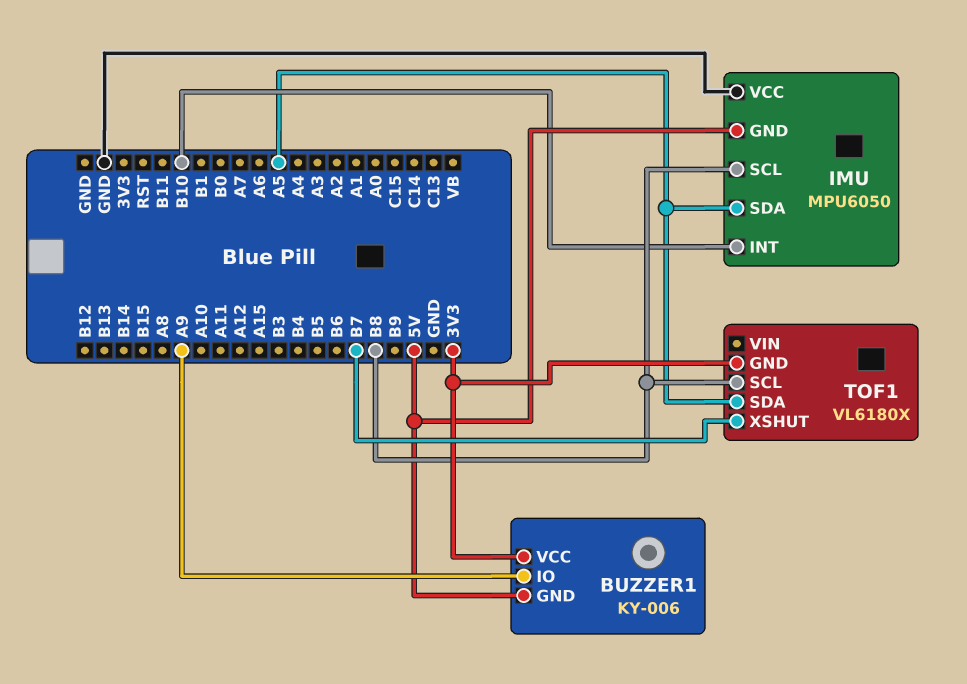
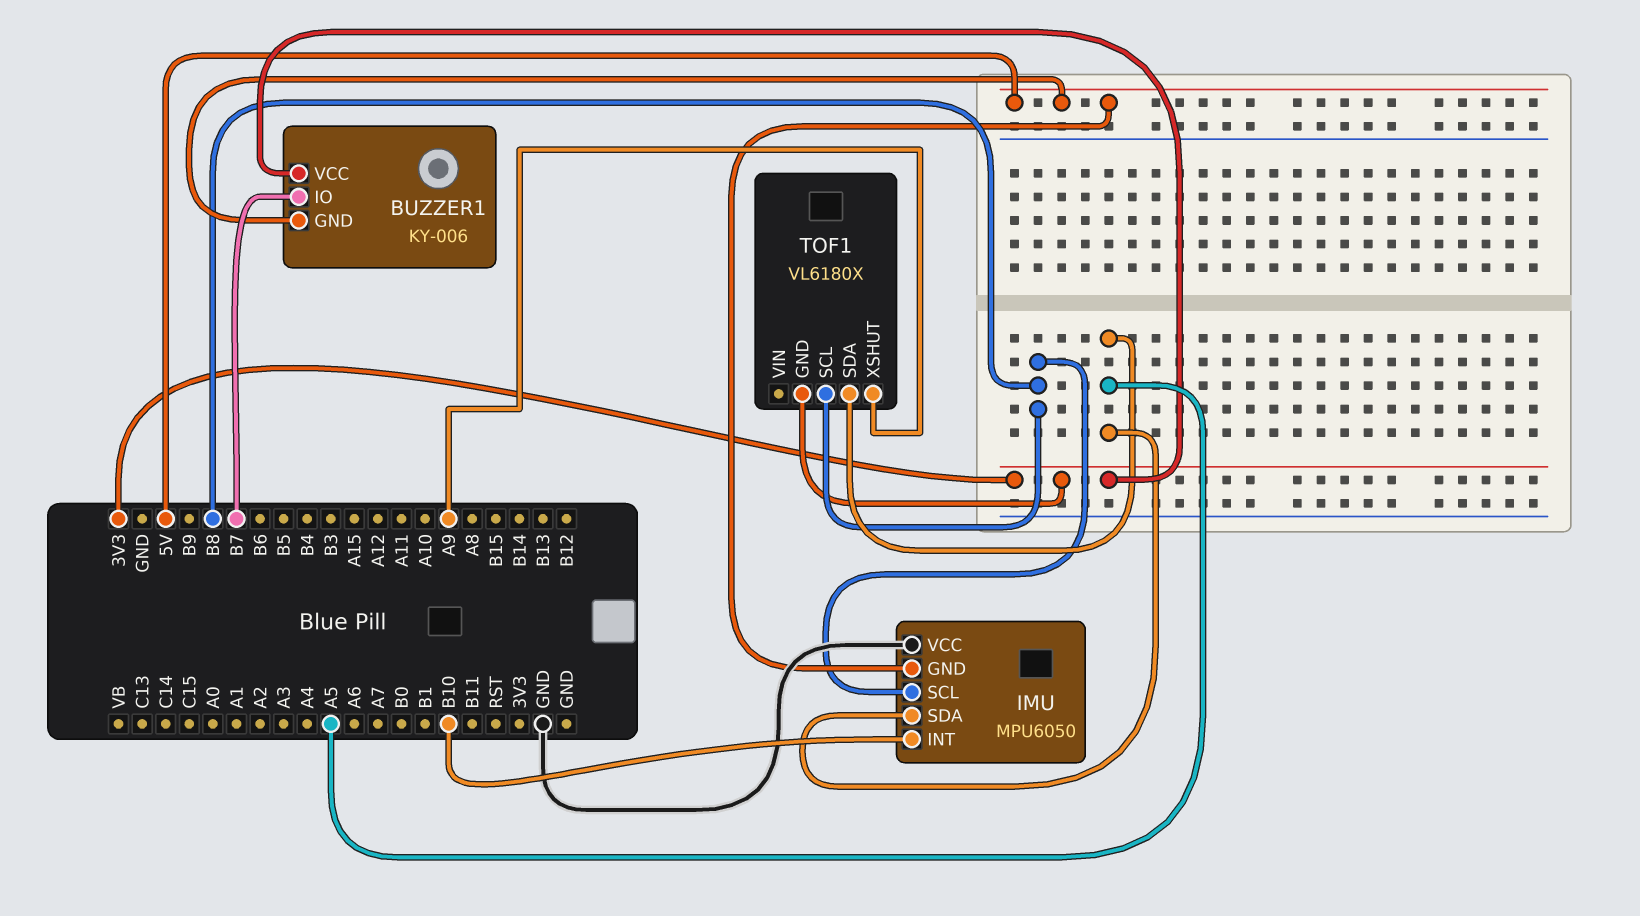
BUZZER1 pin IO: A9 -> B7
TOF1 pin XSHUT: B7 -> A9

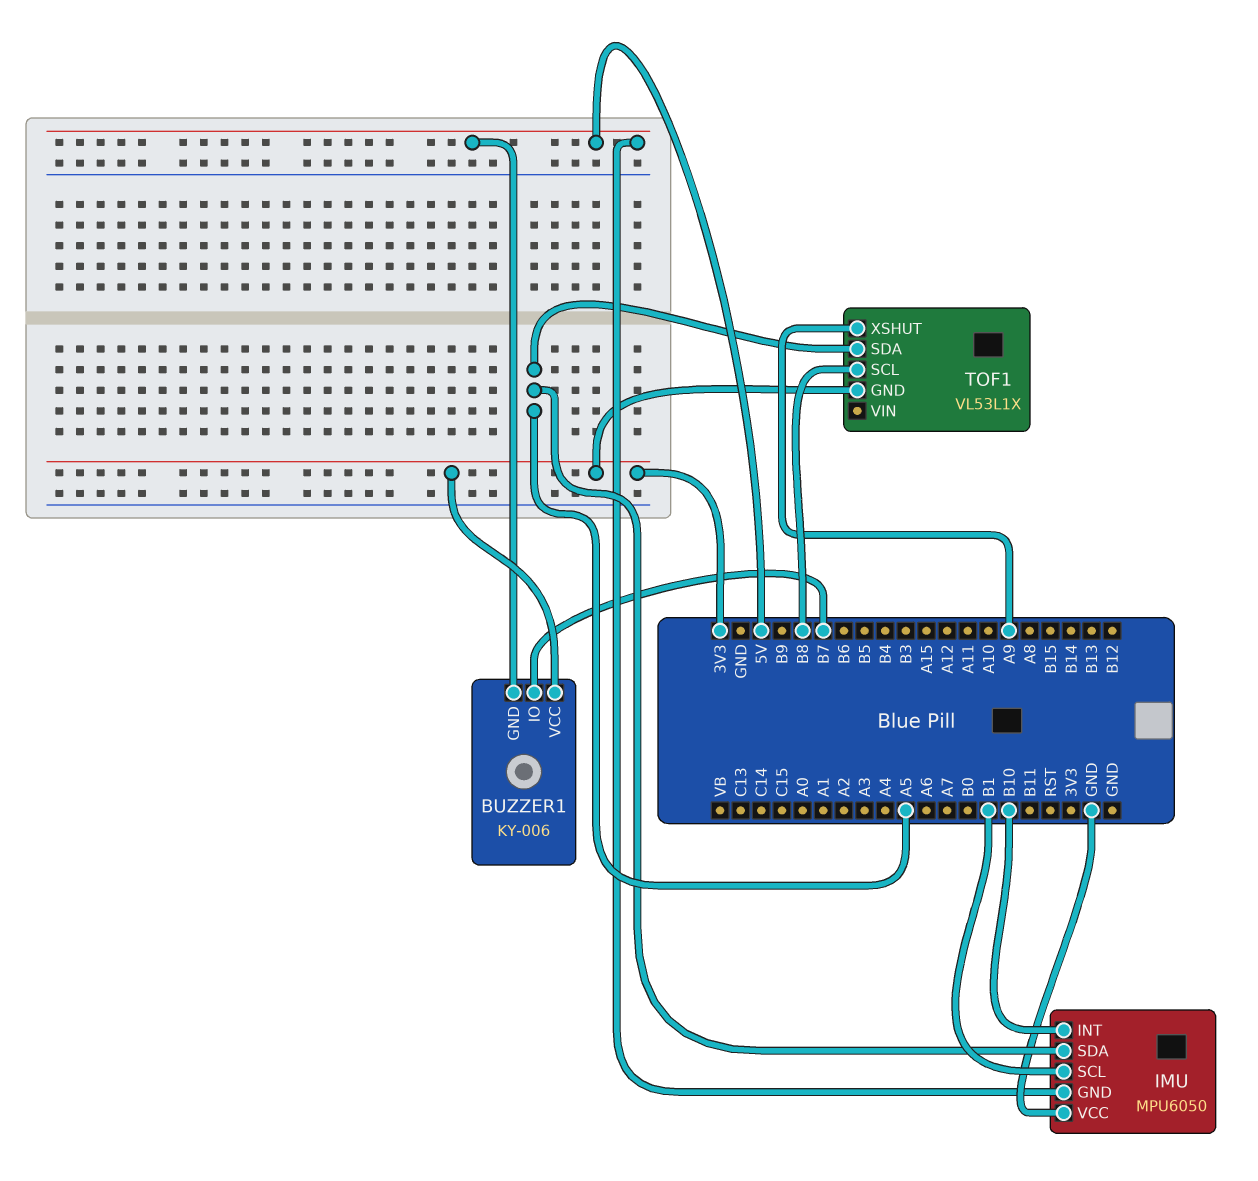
IMU pin SCL: B8 -> B1
TOF1: VL6180X -> VL53L1X

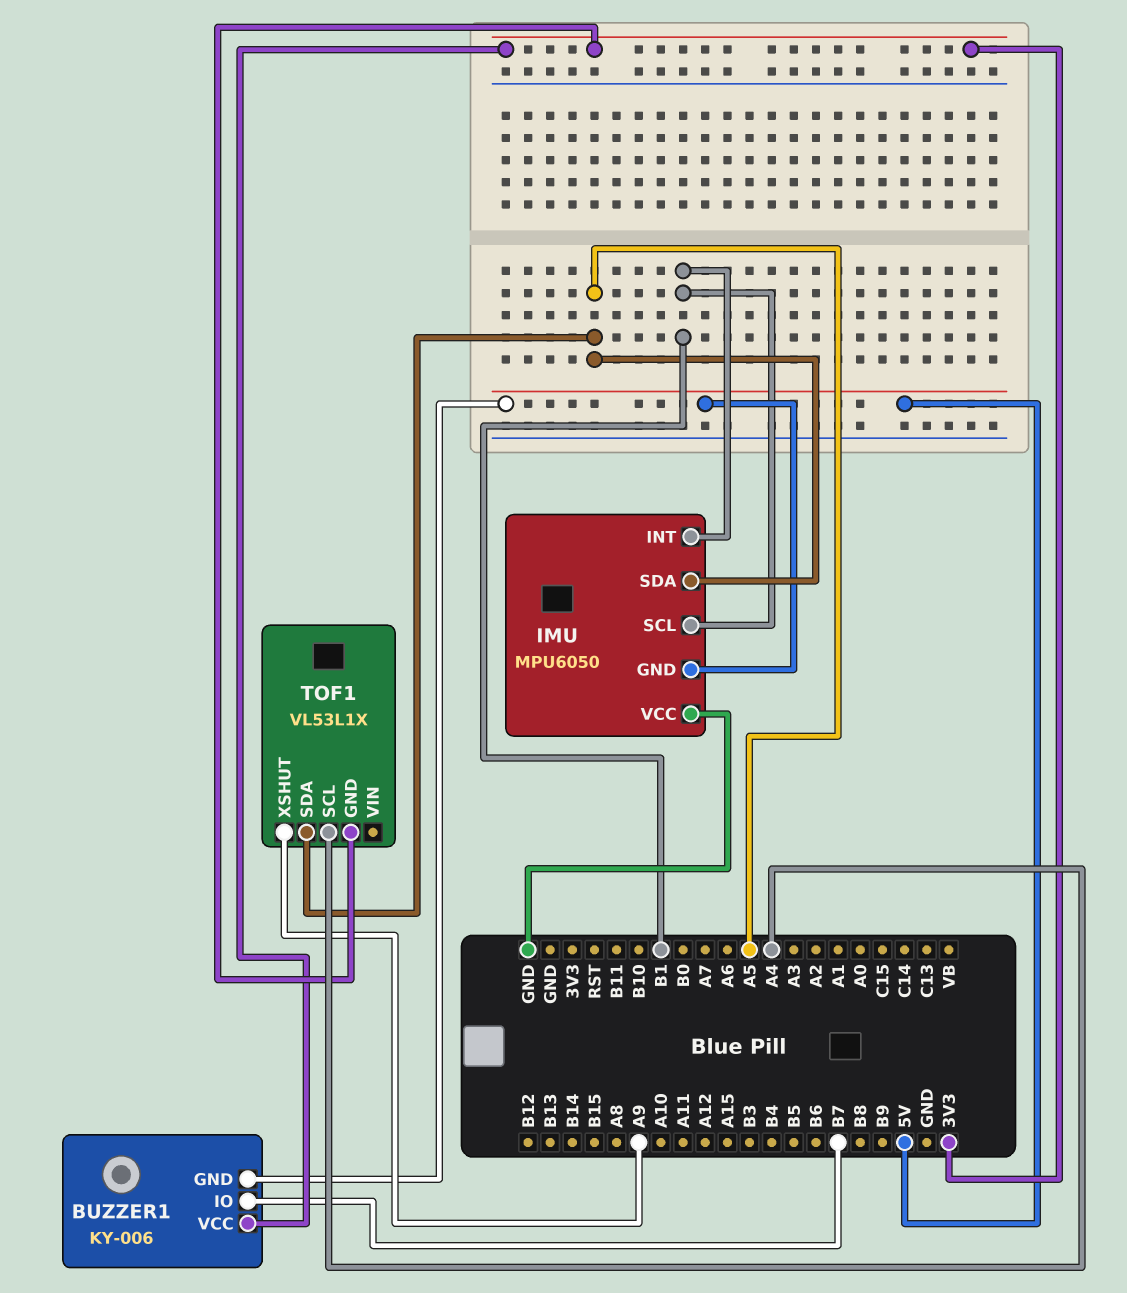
IMU pin INT: B10 -> B1
TOF1 pin SCL: B8 -> A4

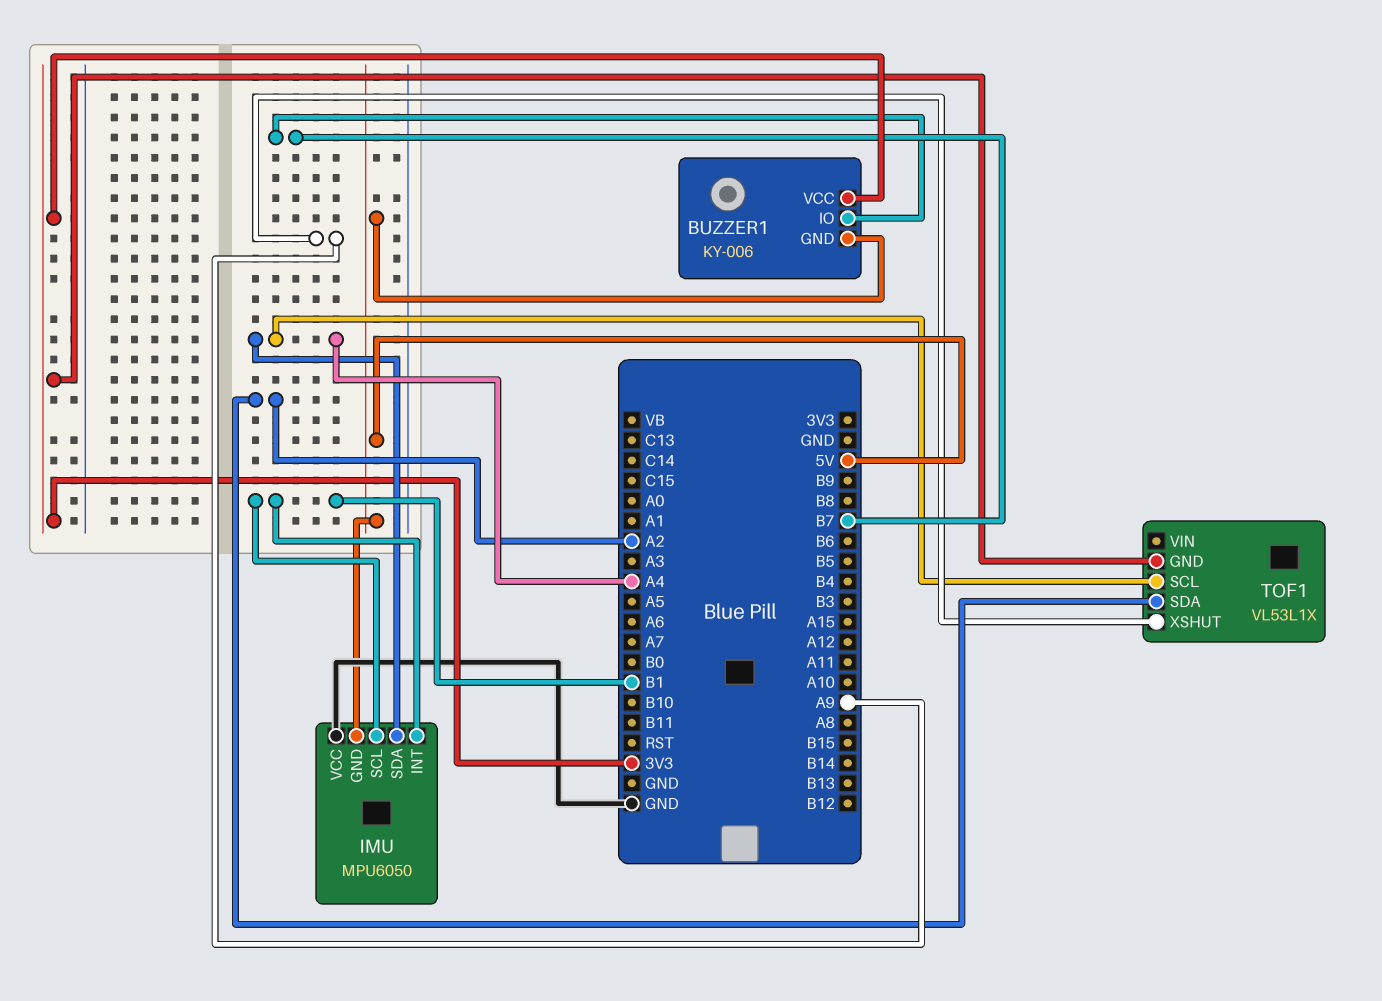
IMU pin SDA: A5 -> A4
TOF1 pin SDA: A5 -> A2

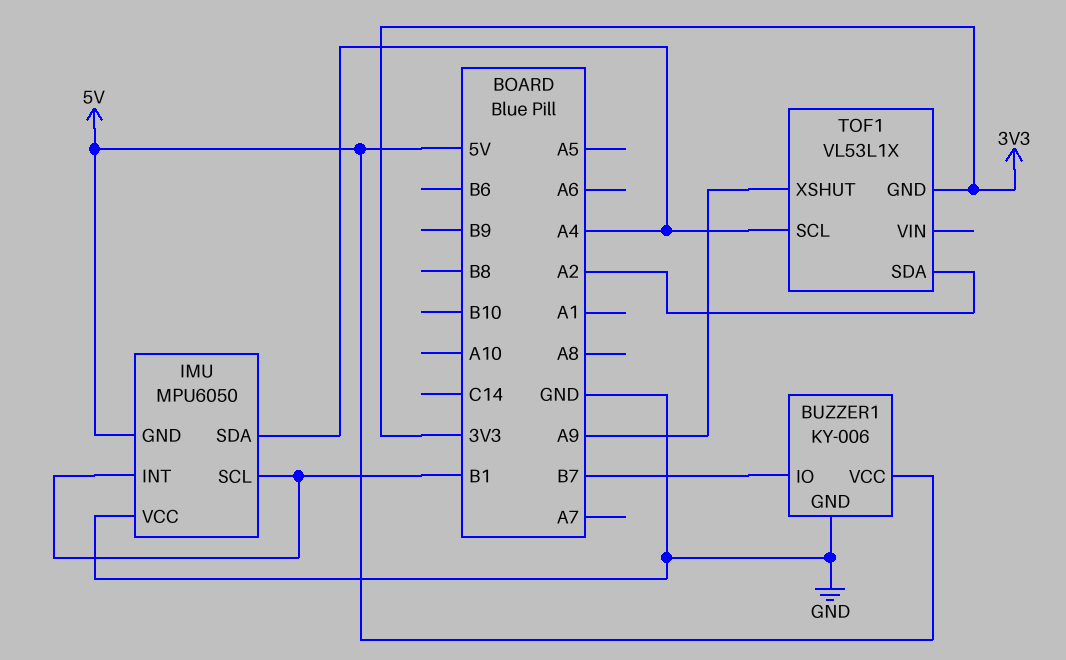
BUZZER1 pin GND: 5V -> GND
BUZZER1 pin VCC: 3V3 -> 5V

